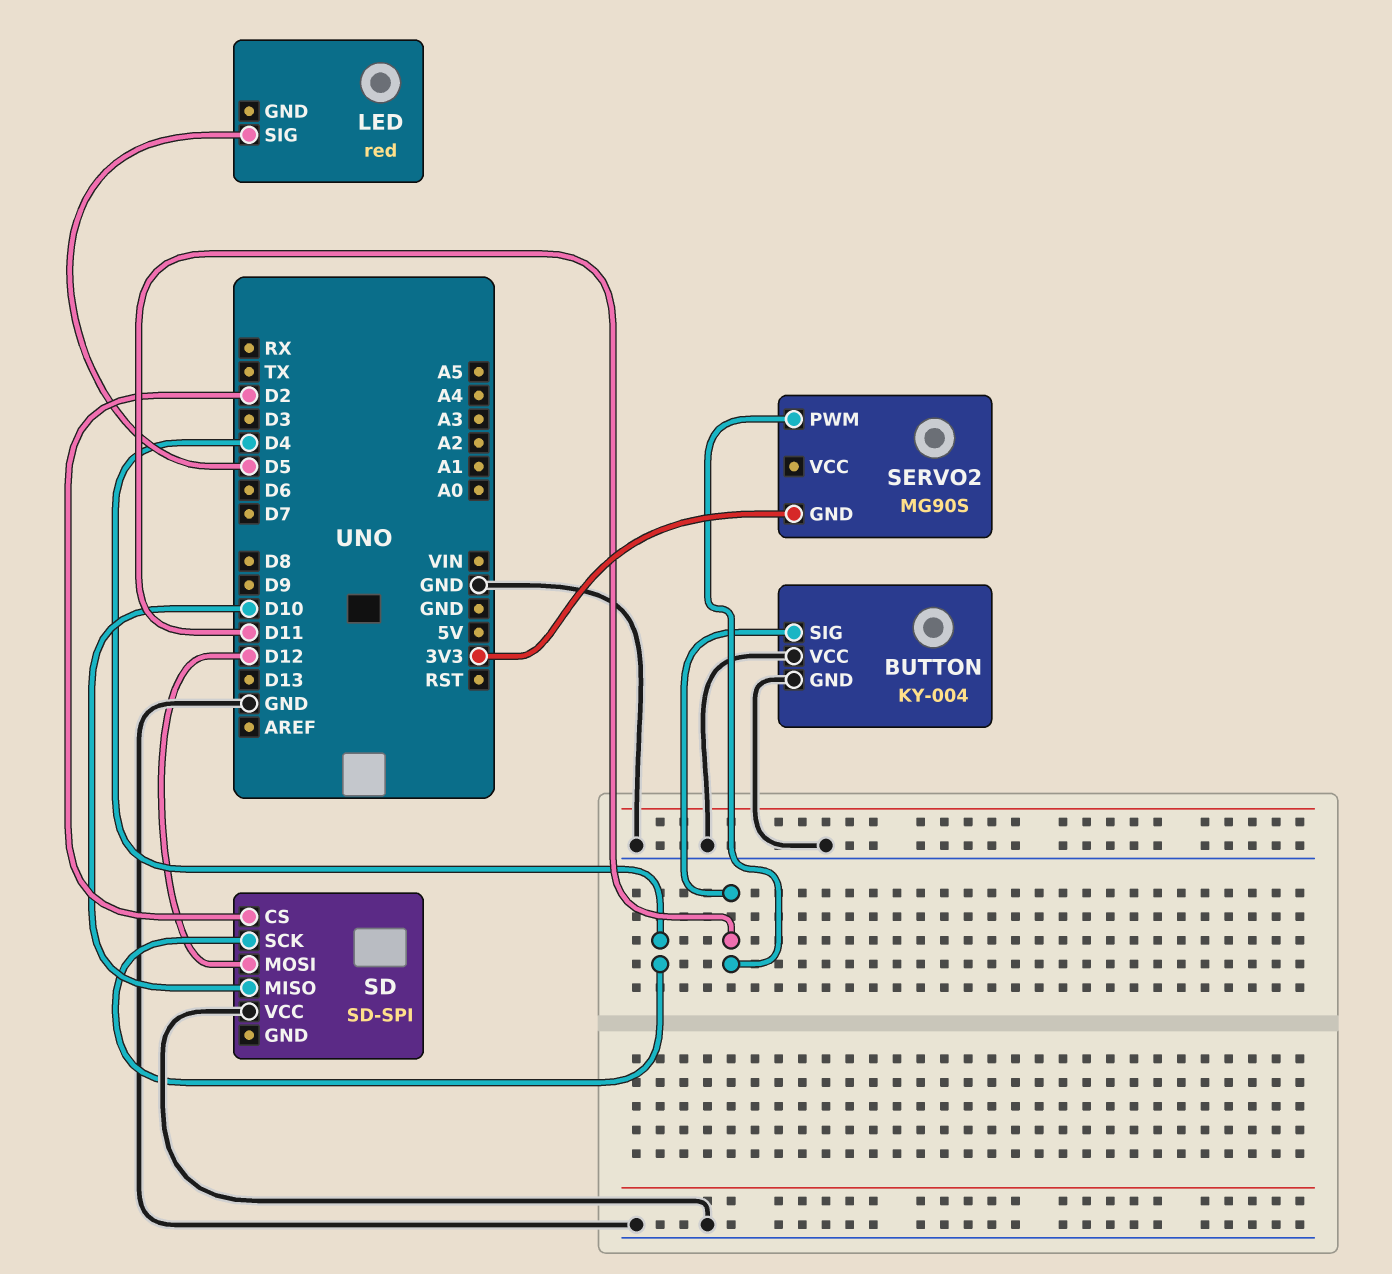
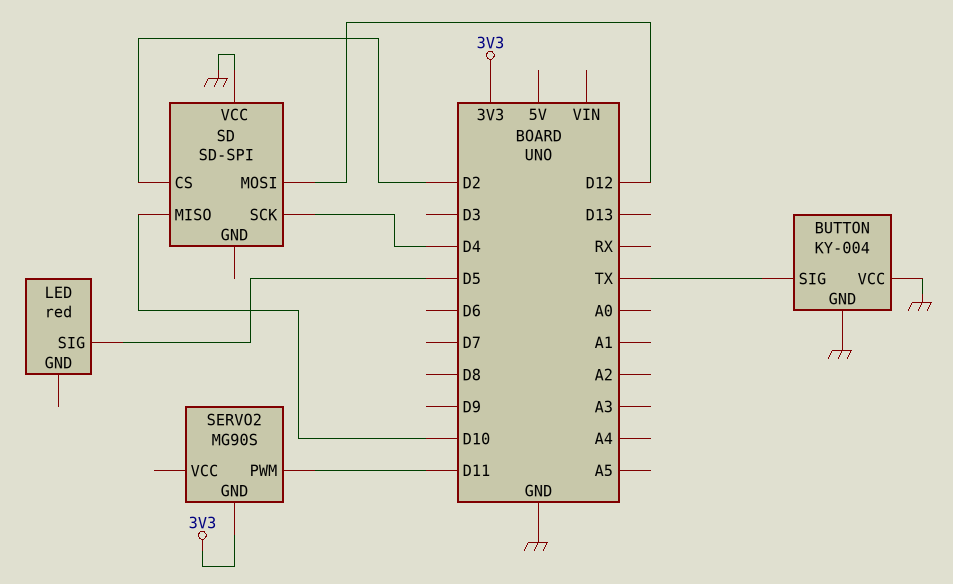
BUTTON pin SIG: D11 -> TX

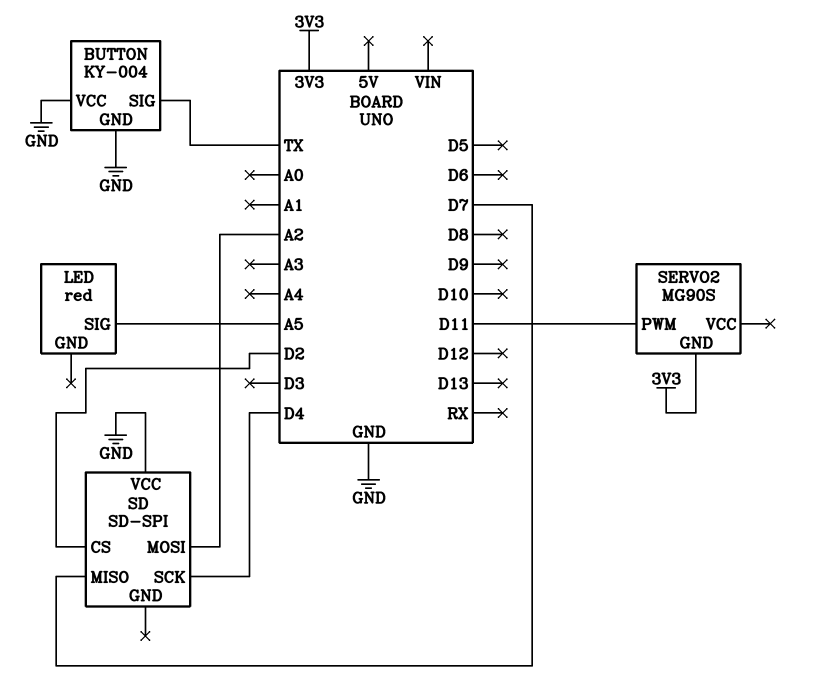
LED pin SIG: D5 -> A5
SD pin MISO: D10 -> D7
SD pin MOSI: D12 -> A2

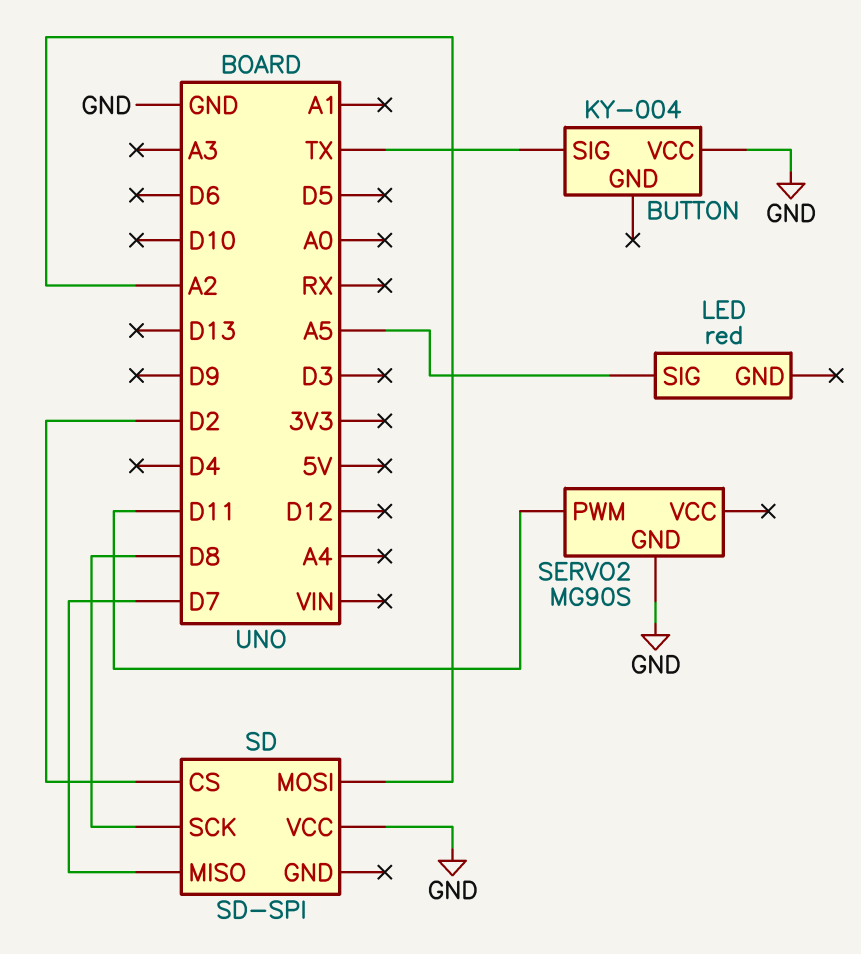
BUTTON pin GND: GND -> none
SD pin SCK: D4 -> D8
SERVO2 pin GND: 3V3 -> GND

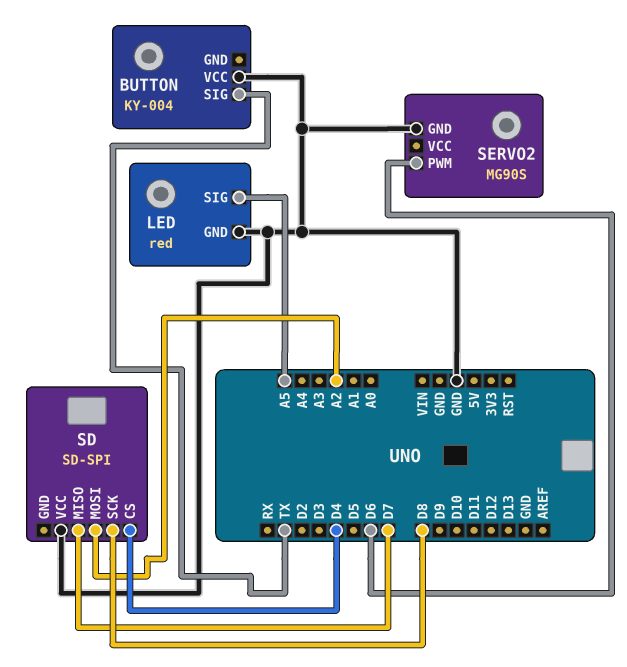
LED pin GND: none -> GND
SD pin CS: D2 -> D4
SERVO2 pin PWM: D11 -> D6

